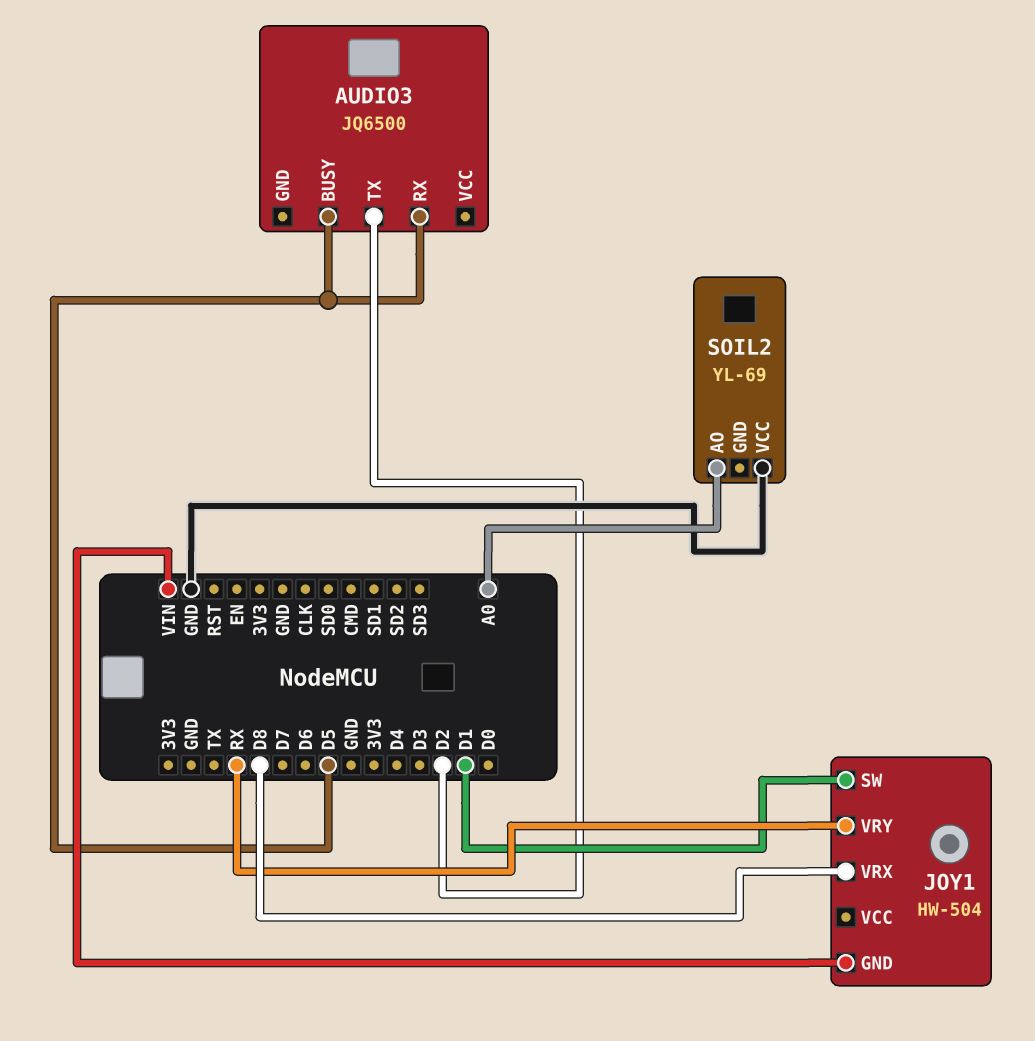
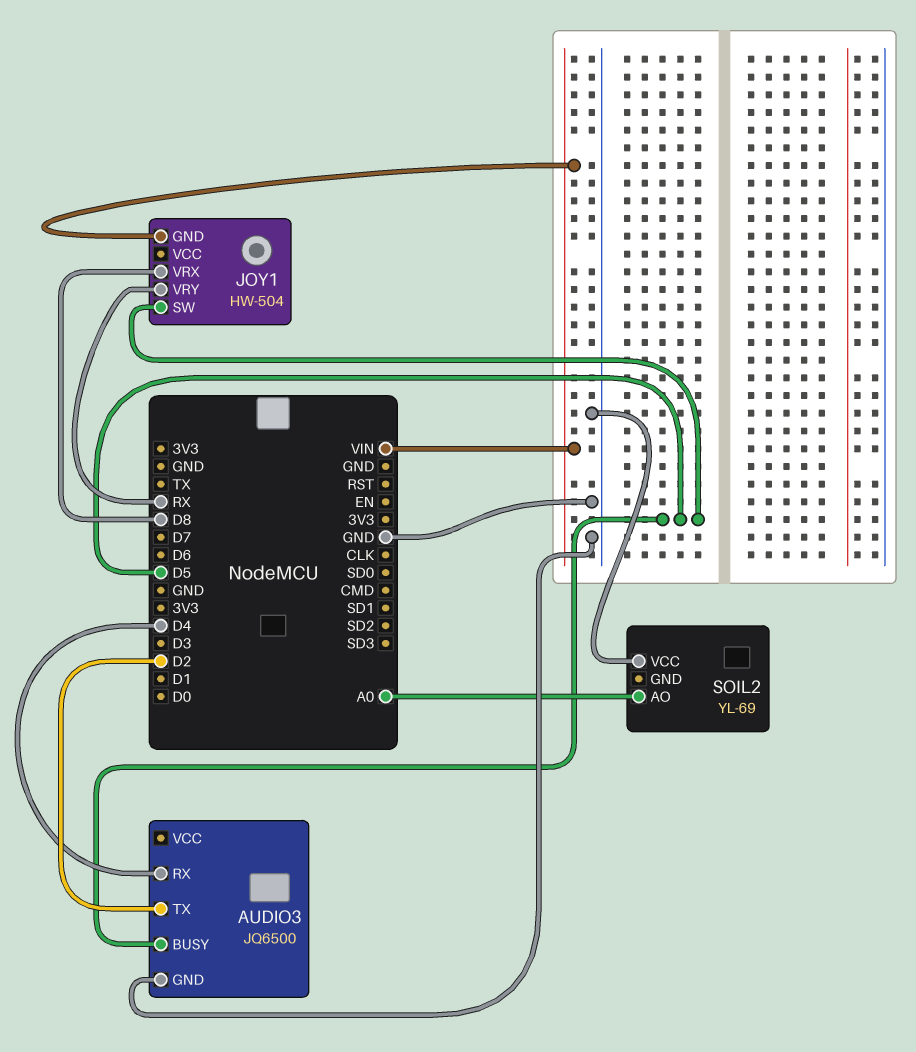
AUDIO3 pin GND: none -> GND
AUDIO3 pin RX: D5 -> D4
JOY1 pin SW: D1 -> D5

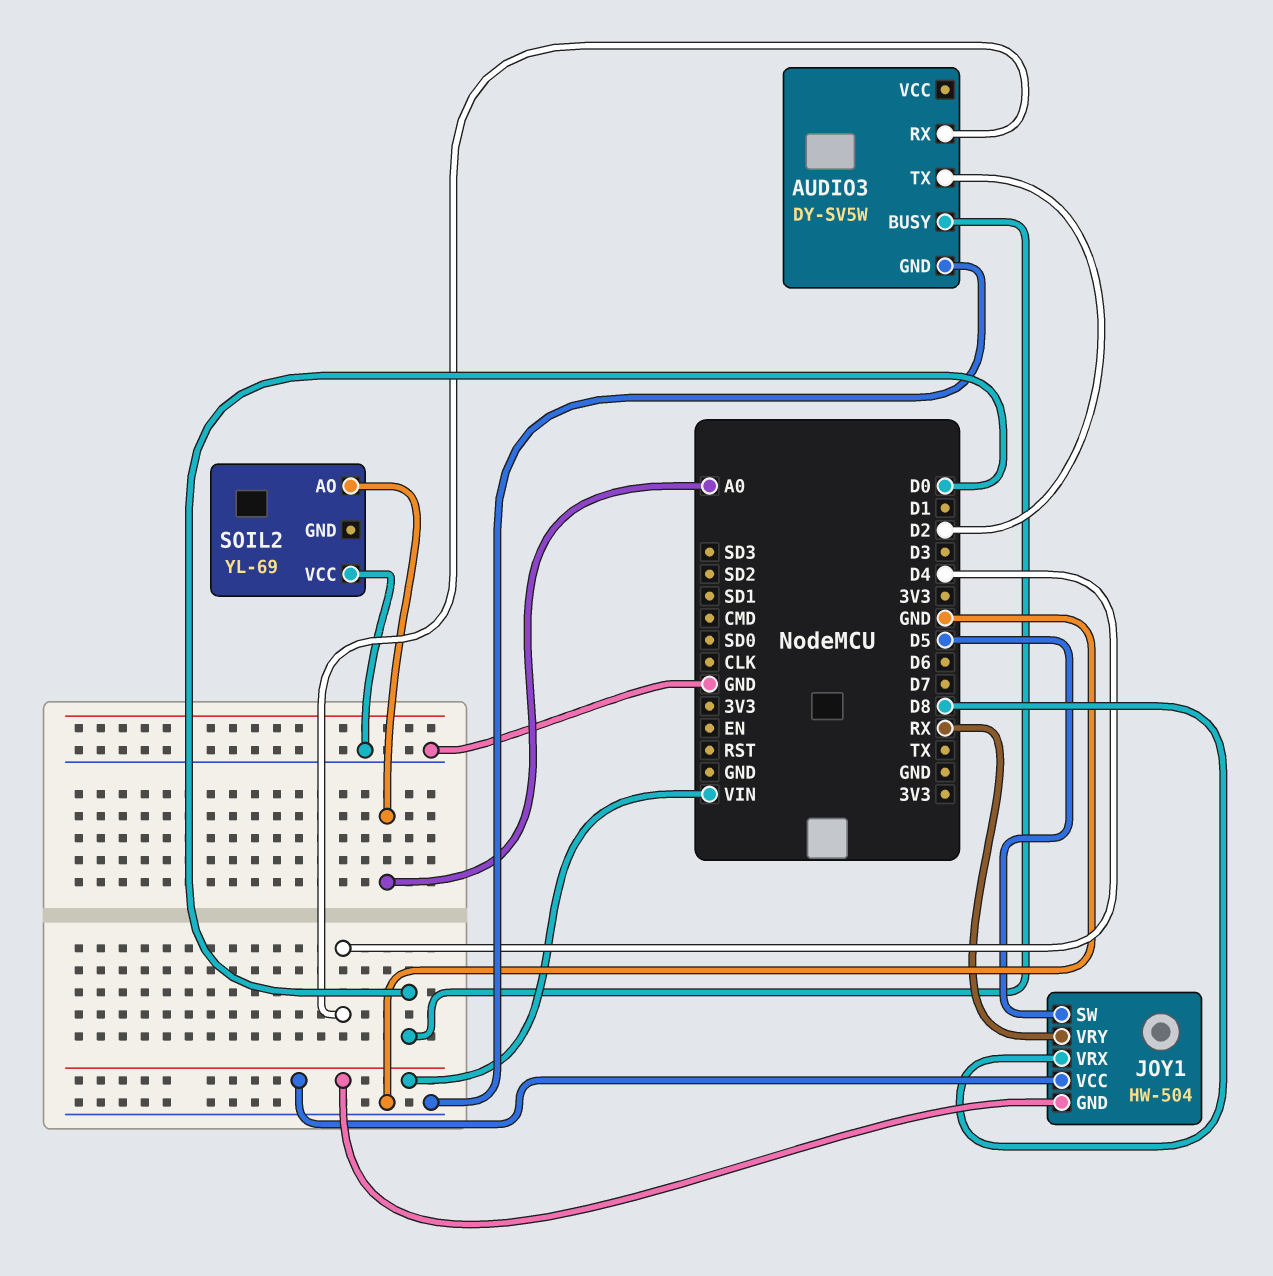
AUDIO3: JQ6500 -> DY-SV5W
AUDIO3 pin BUSY: D5 -> D0
JOY1 pin VCC: none -> VIN

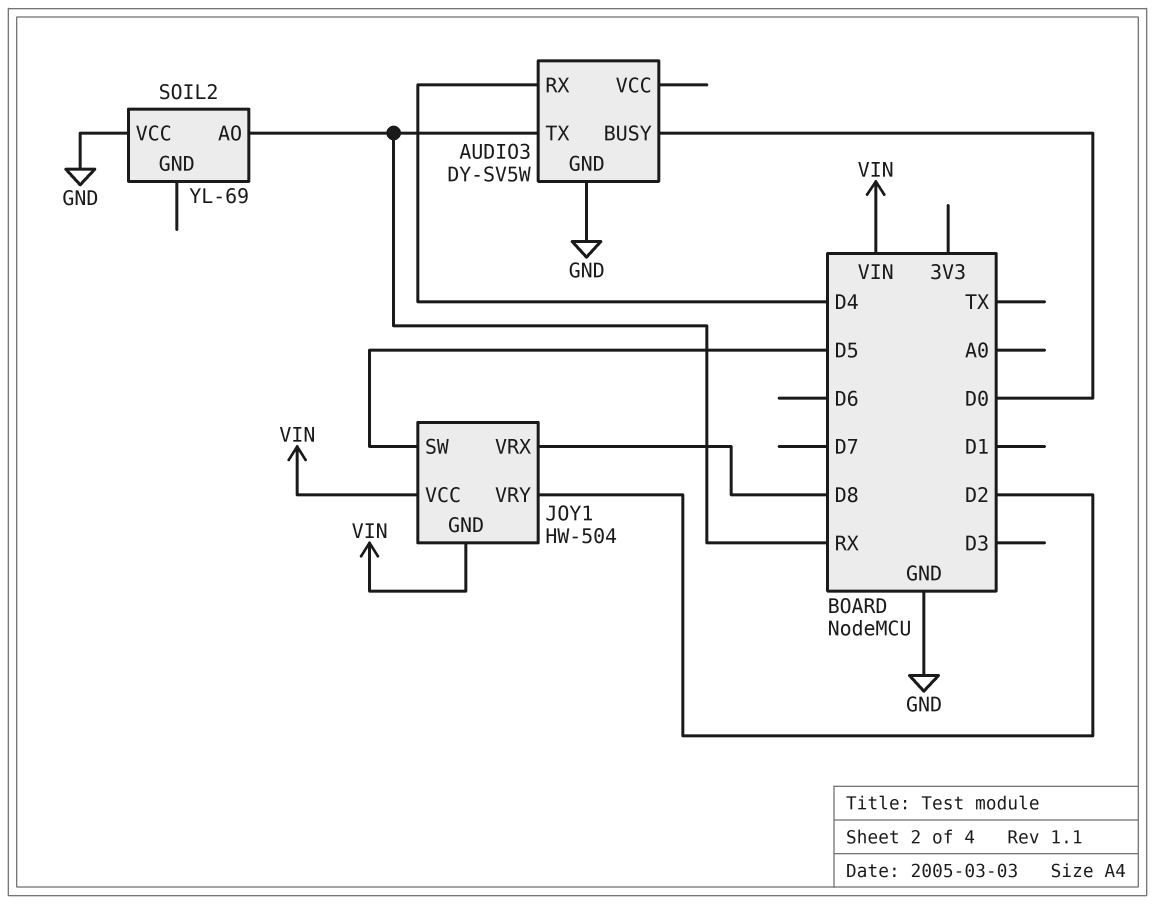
AUDIO3 pin TX: D2 -> RX
JOY1 pin VRY: RX -> D2
SOIL2 pin AO: A0 -> RX

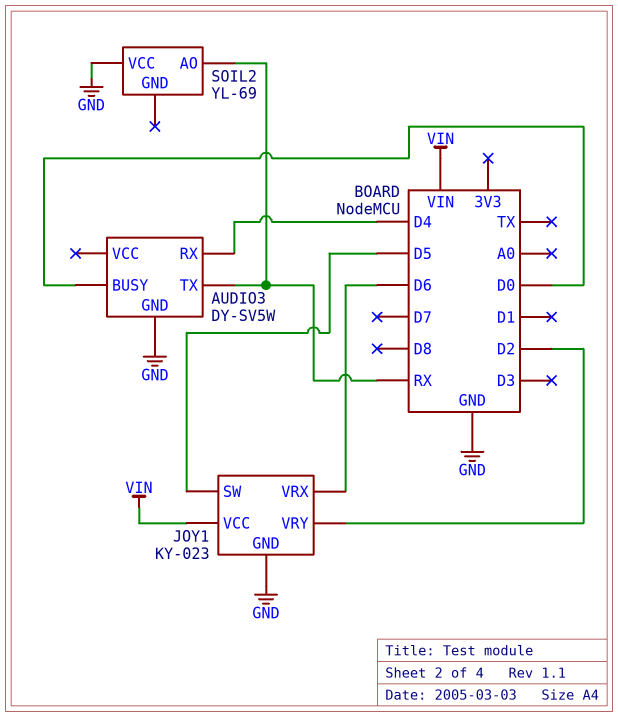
JOY1: HW-504 -> KY-023
JOY1 pin GND: VIN -> GND
JOY1 pin VRX: D8 -> D6

